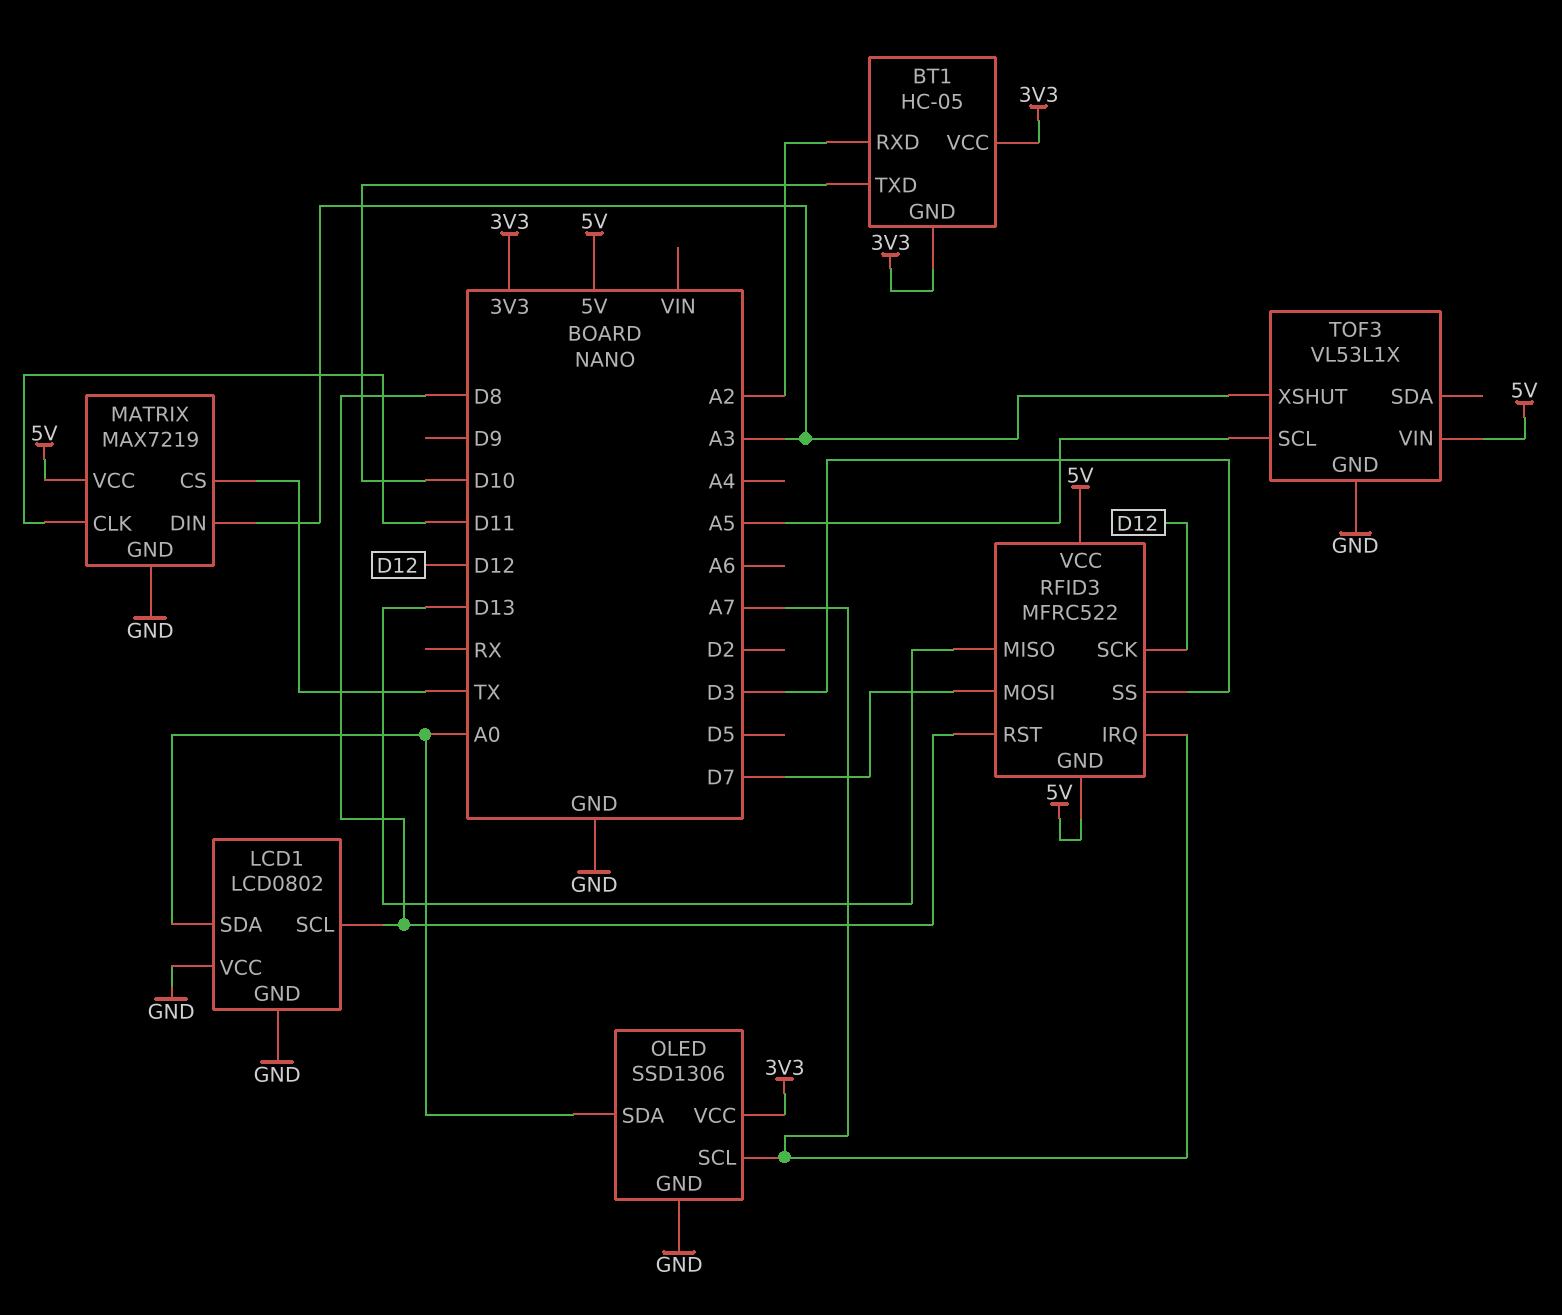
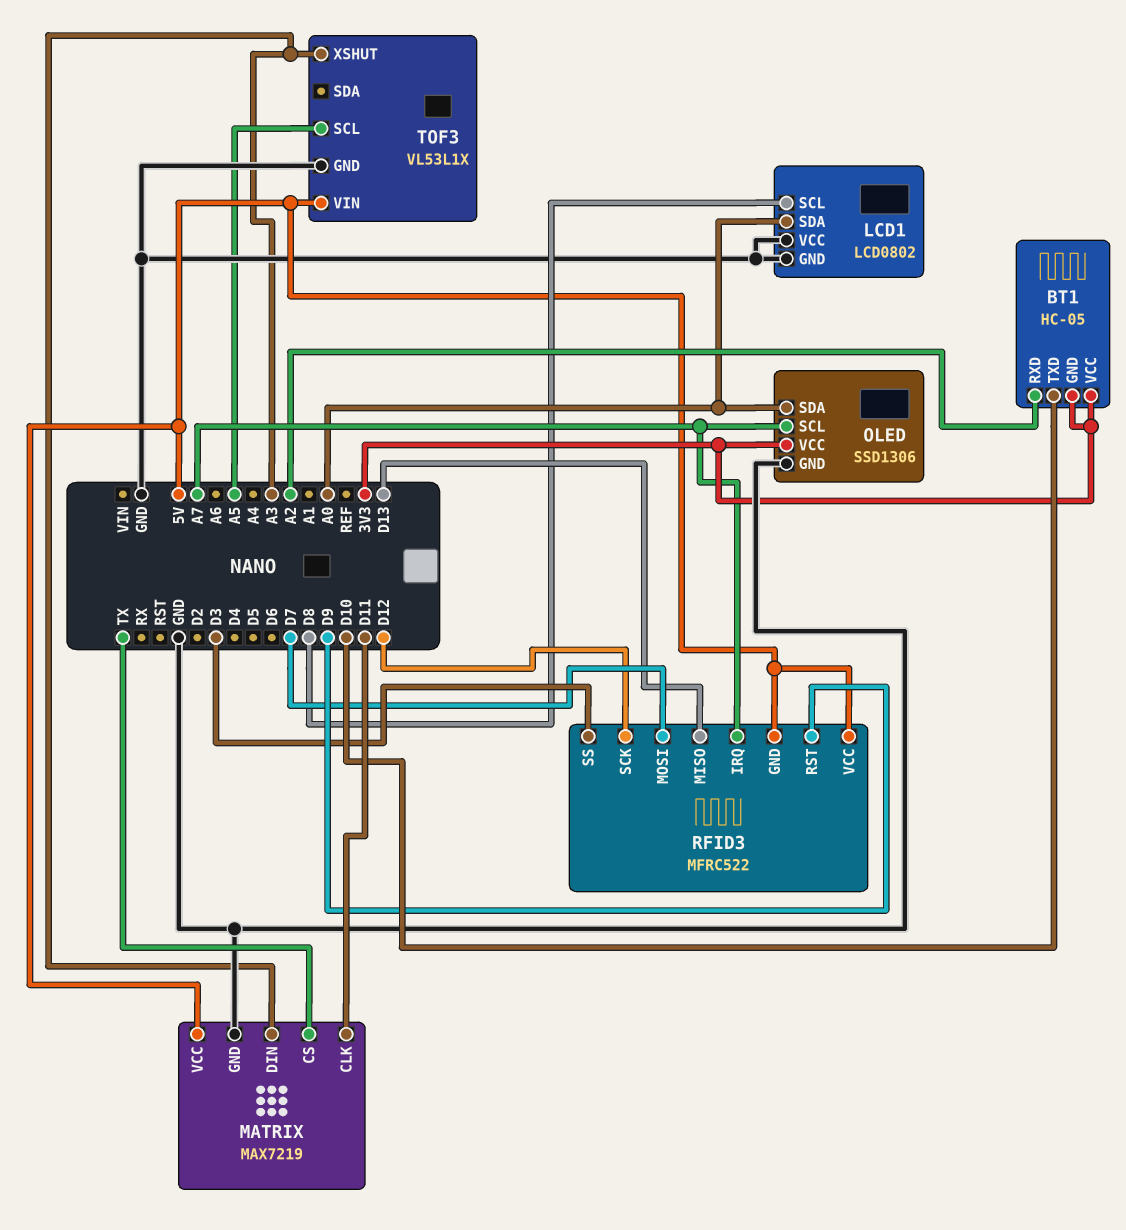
RFID3 pin RST: D8 -> D9

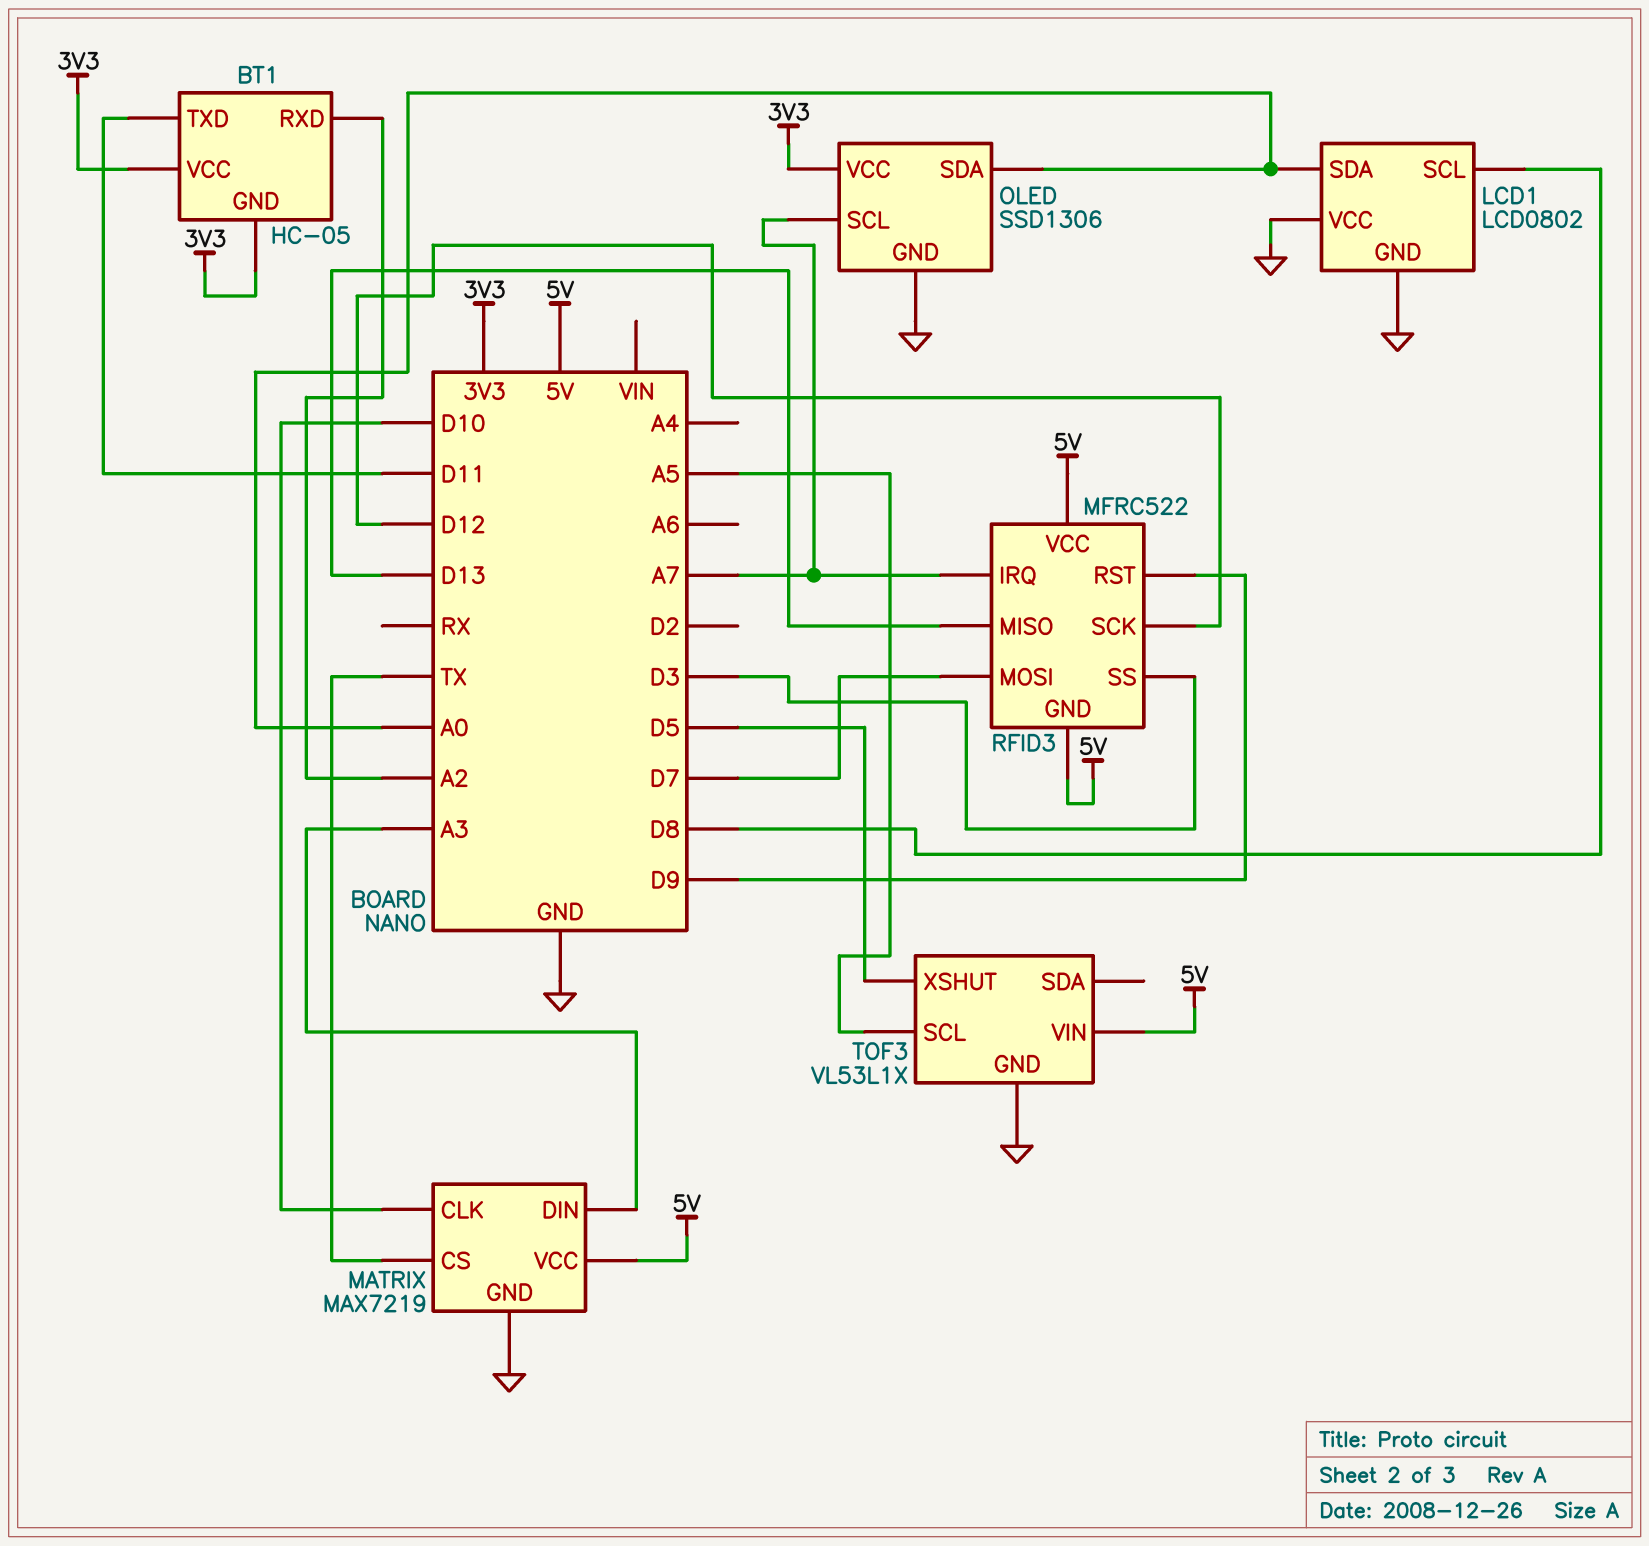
BT1 pin TXD: D10 -> D11
MATRIX pin CLK: D11 -> D10
TOF3 pin XSHUT: A3 -> D5

